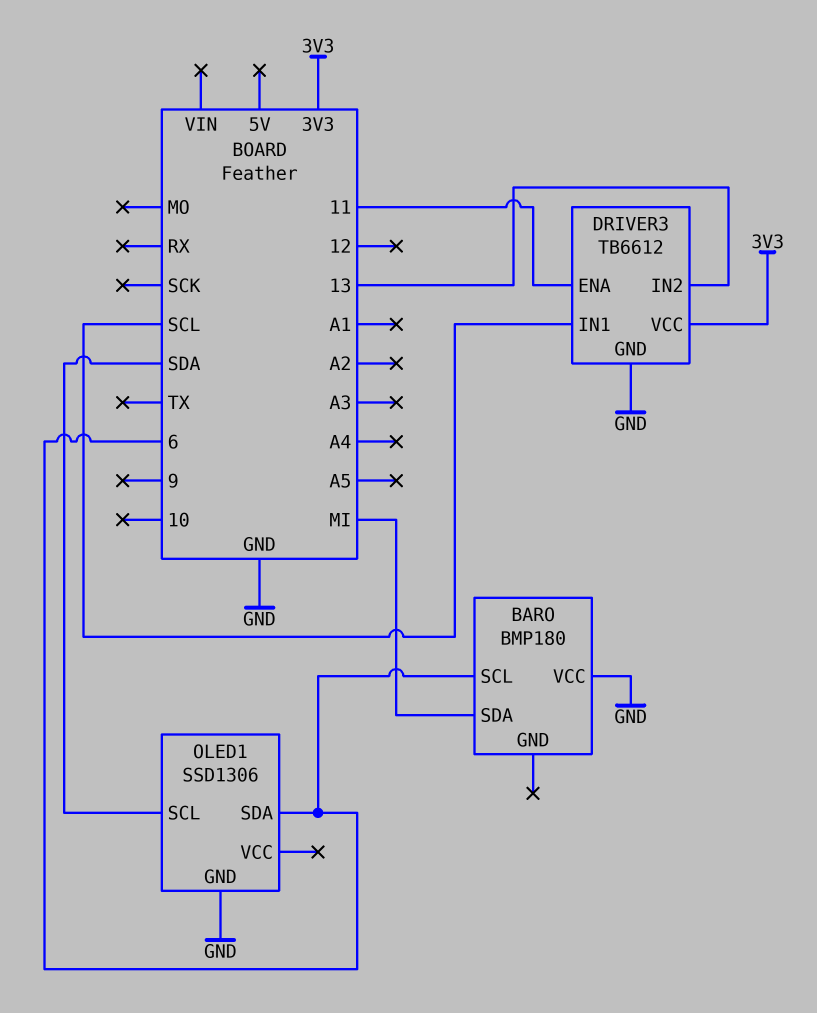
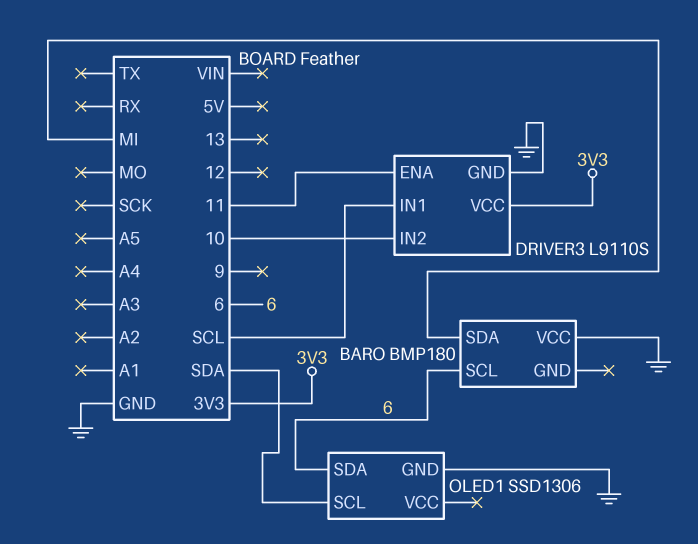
DRIVER3: TB6612 -> L9110S
DRIVER3 pin IN2: 13 -> 10

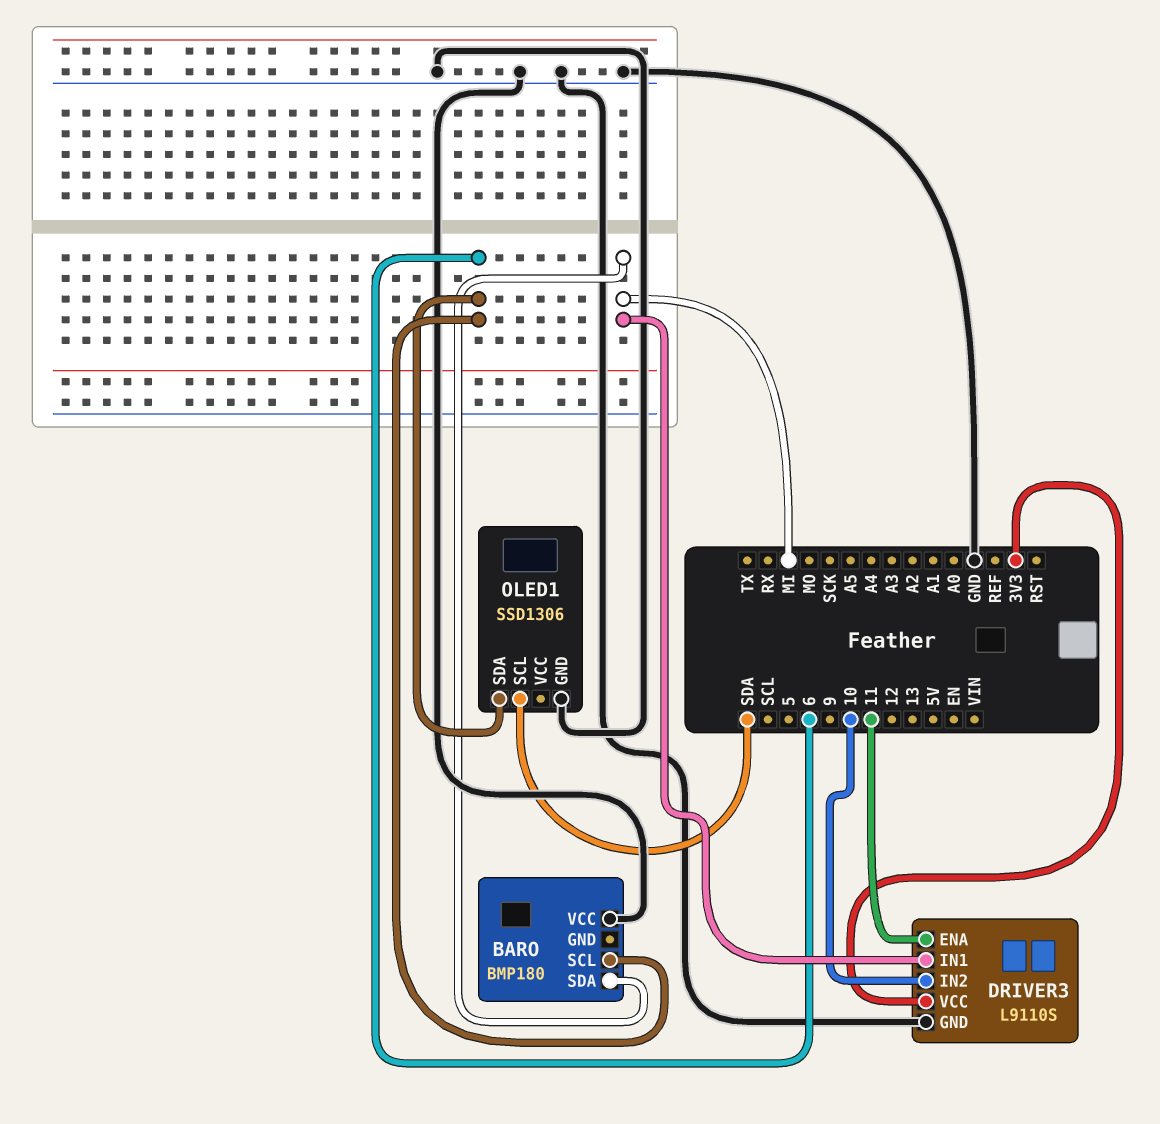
DRIVER3 pin IN1: SCL -> MI

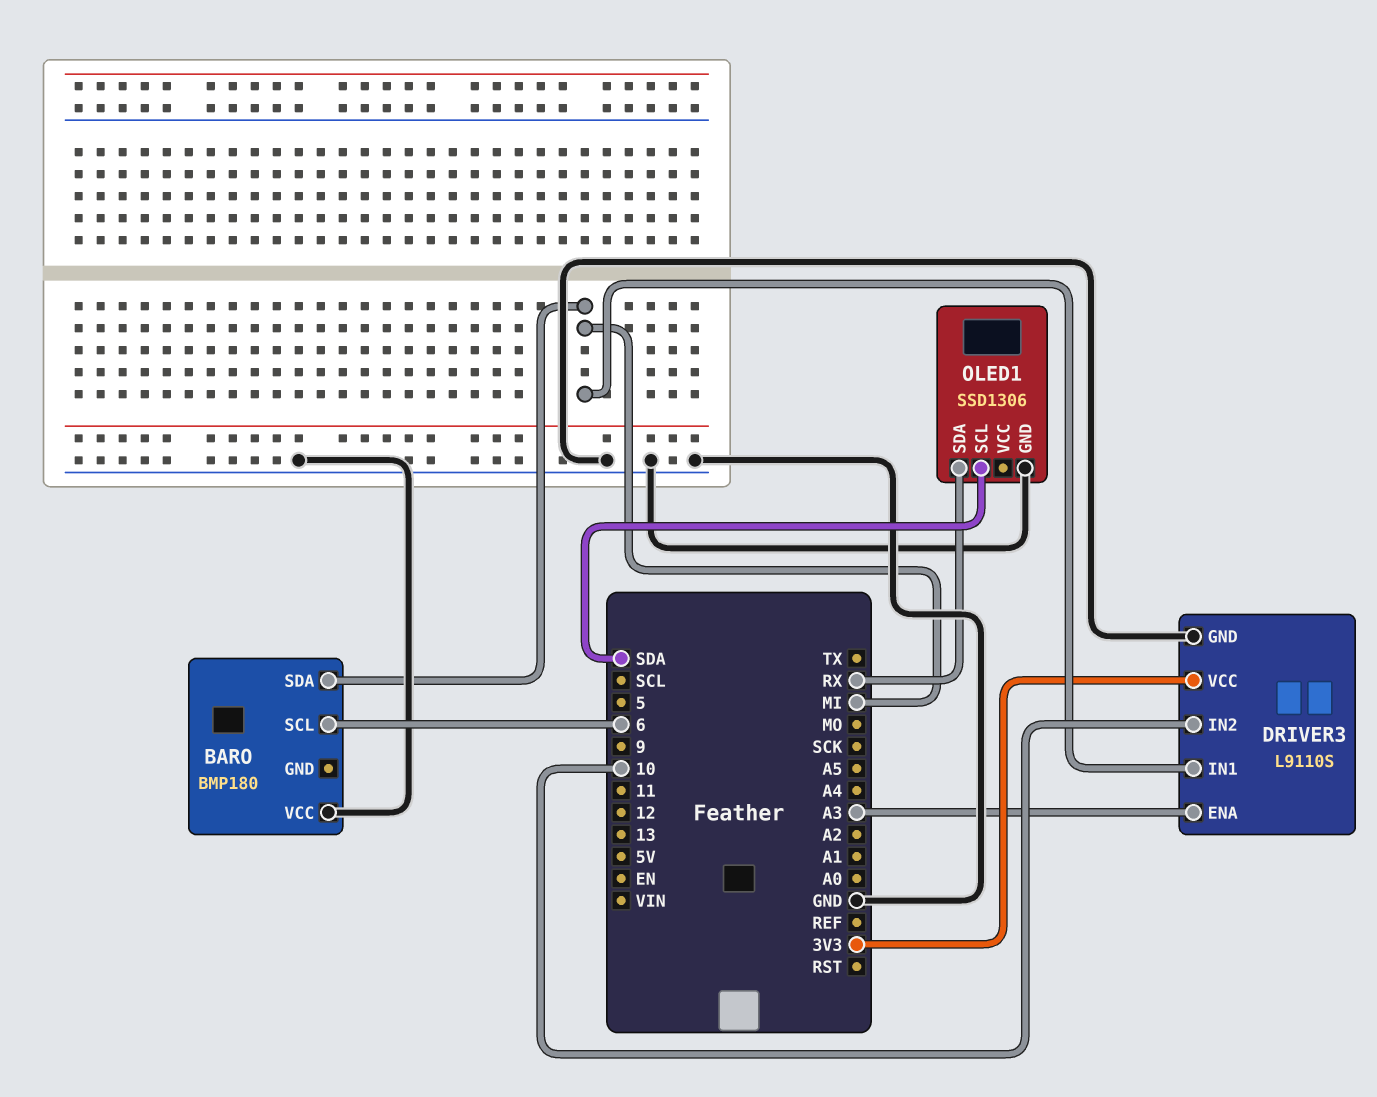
DRIVER3 pin ENA: 11 -> A3
OLED1 pin SDA: 6 -> RX

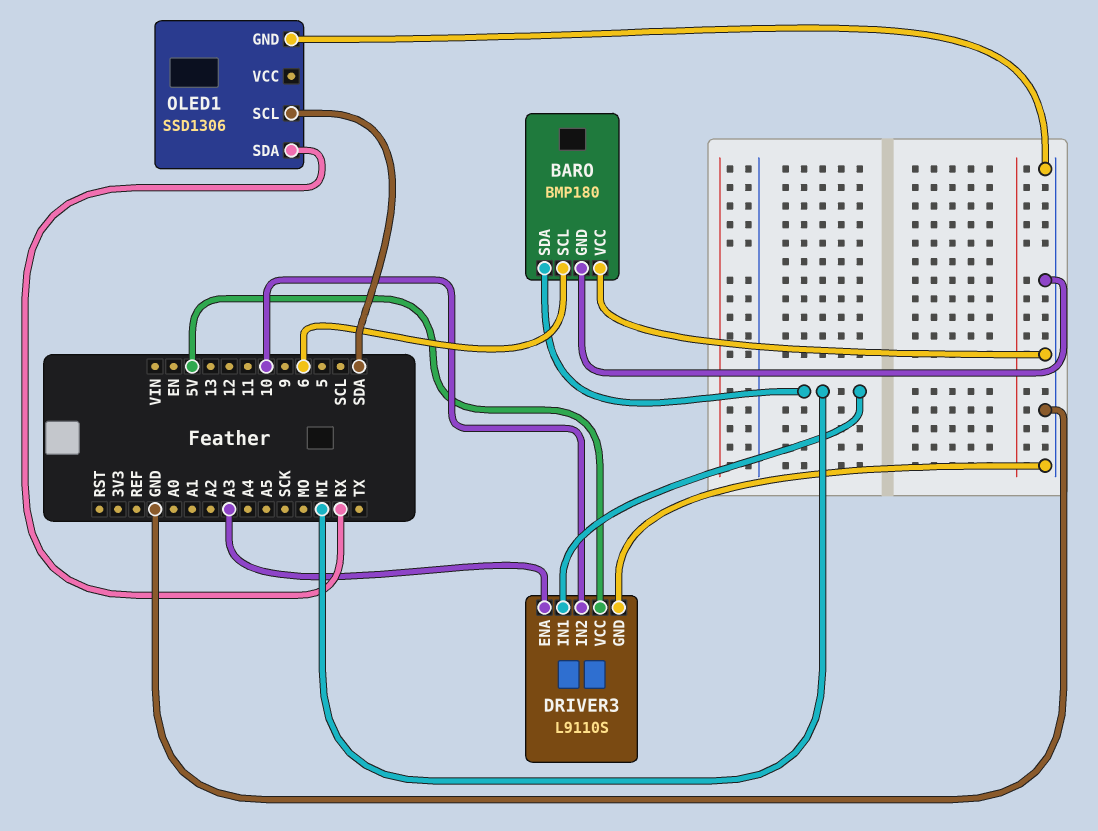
BARO pin GND: none -> GND
DRIVER3 pin VCC: 3V3 -> 5V

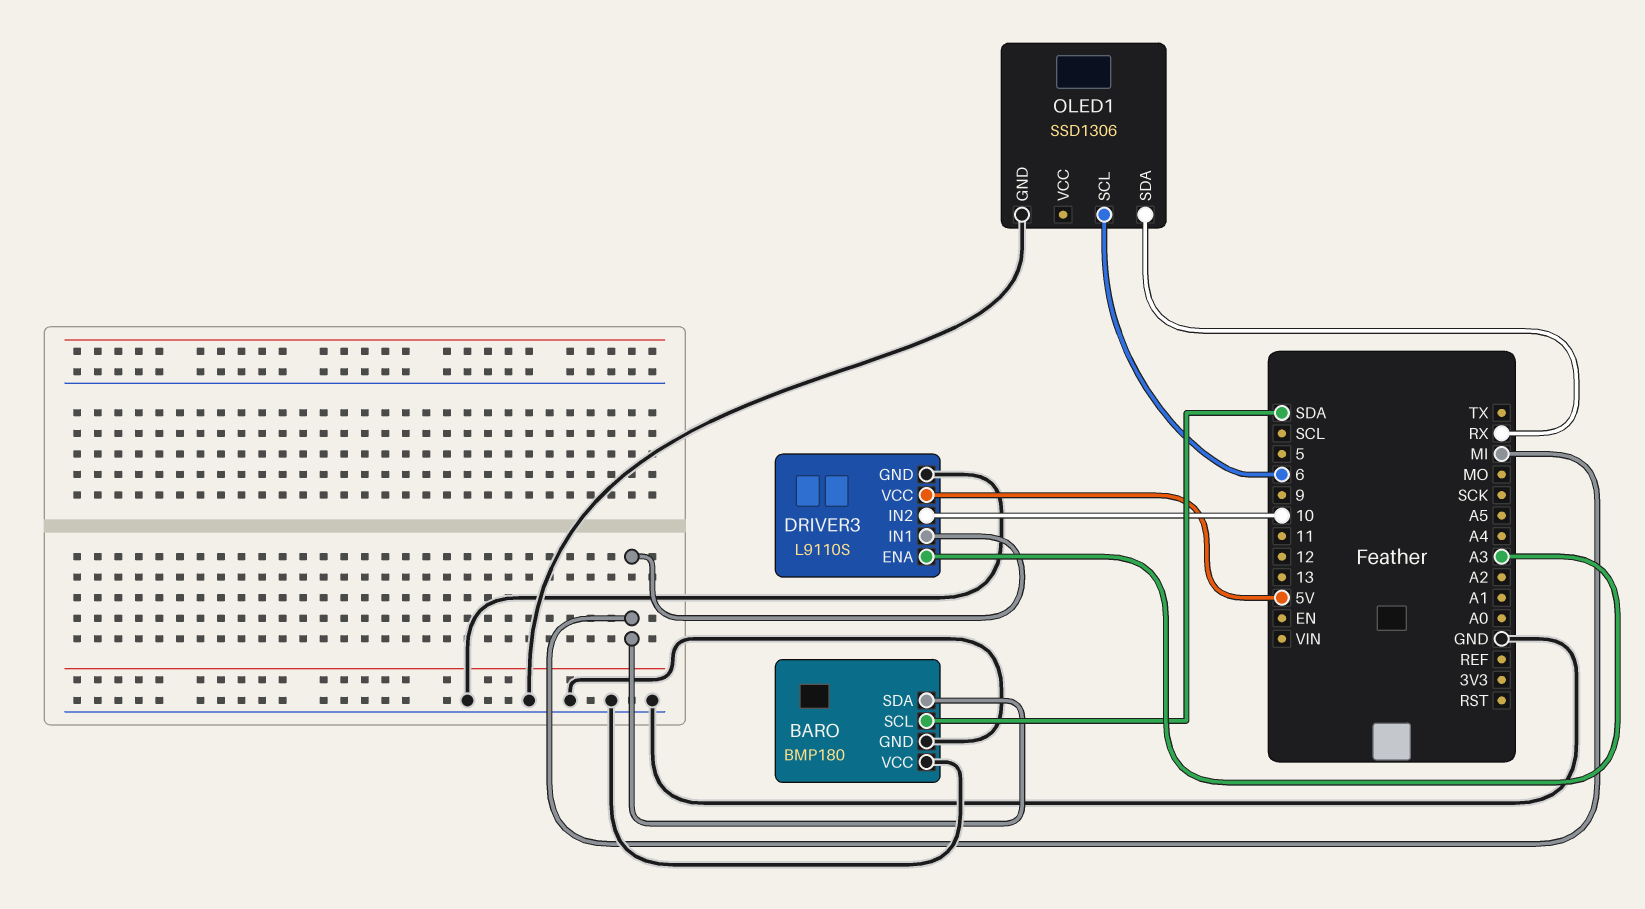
BARO pin SCL: 6 -> SDA
OLED1 pin SCL: SDA -> 6

